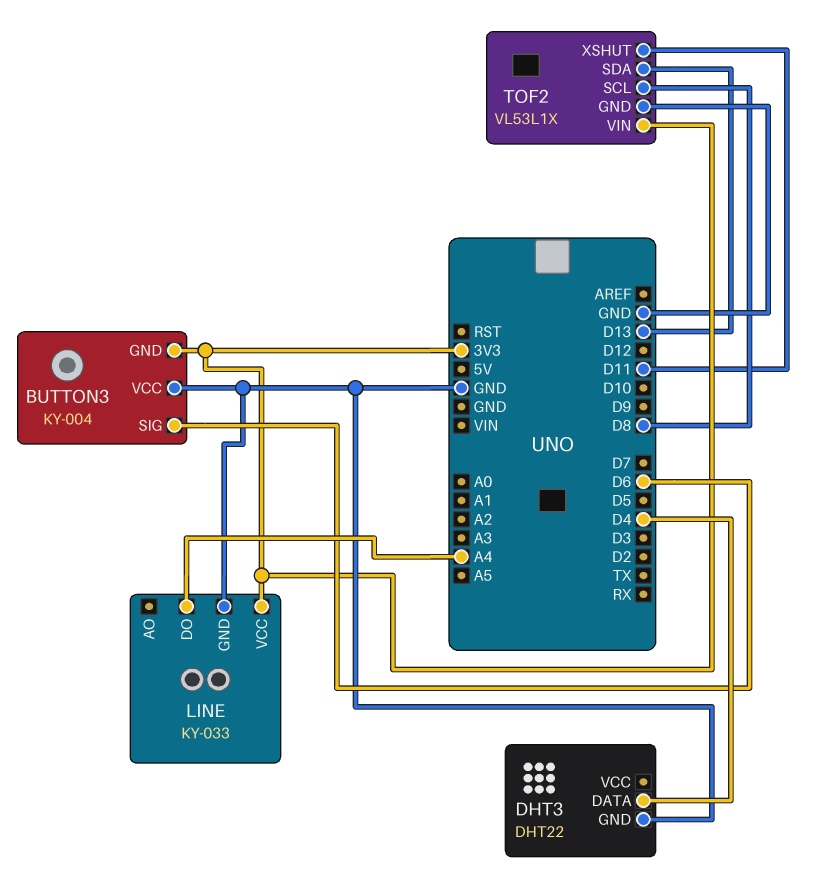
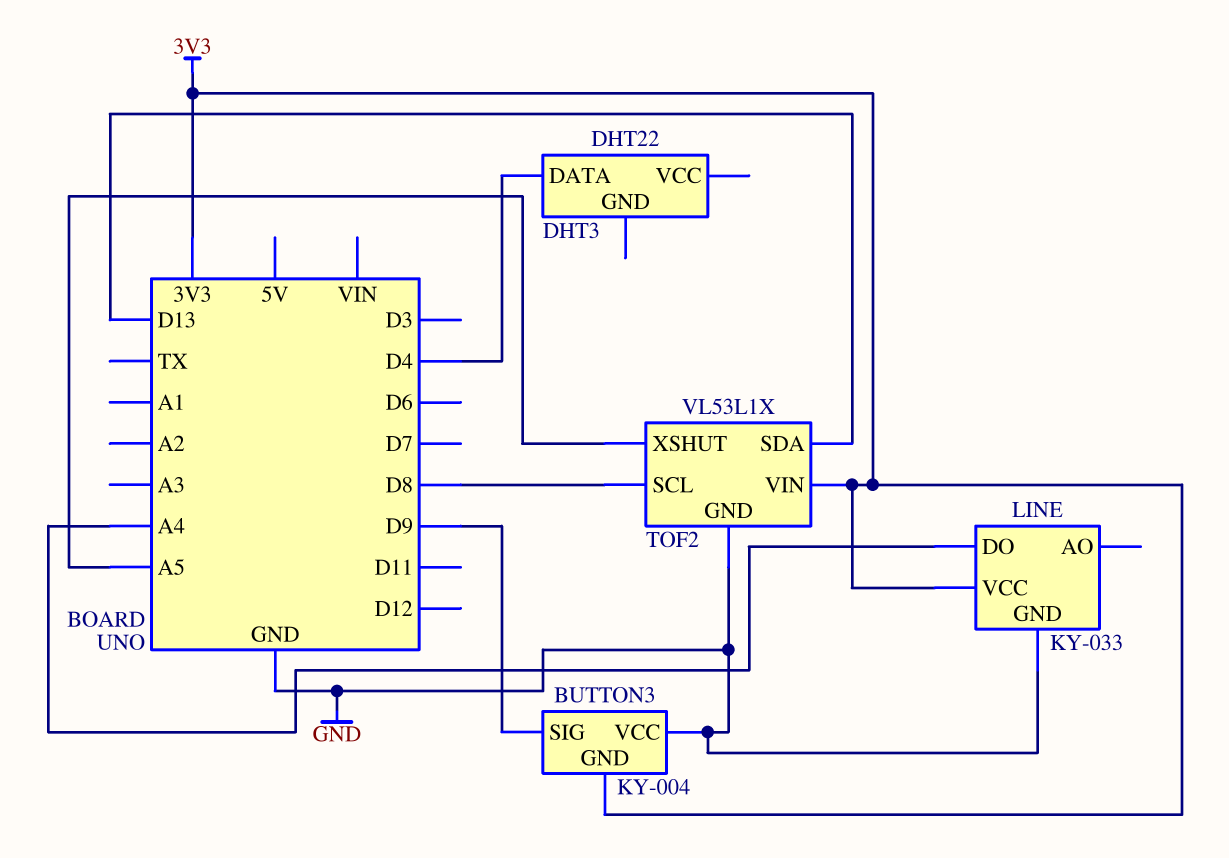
BUTTON3 pin SIG: D6 -> D9
DHT3 pin GND: GND -> none
TOF2 pin XSHUT: D11 -> A5

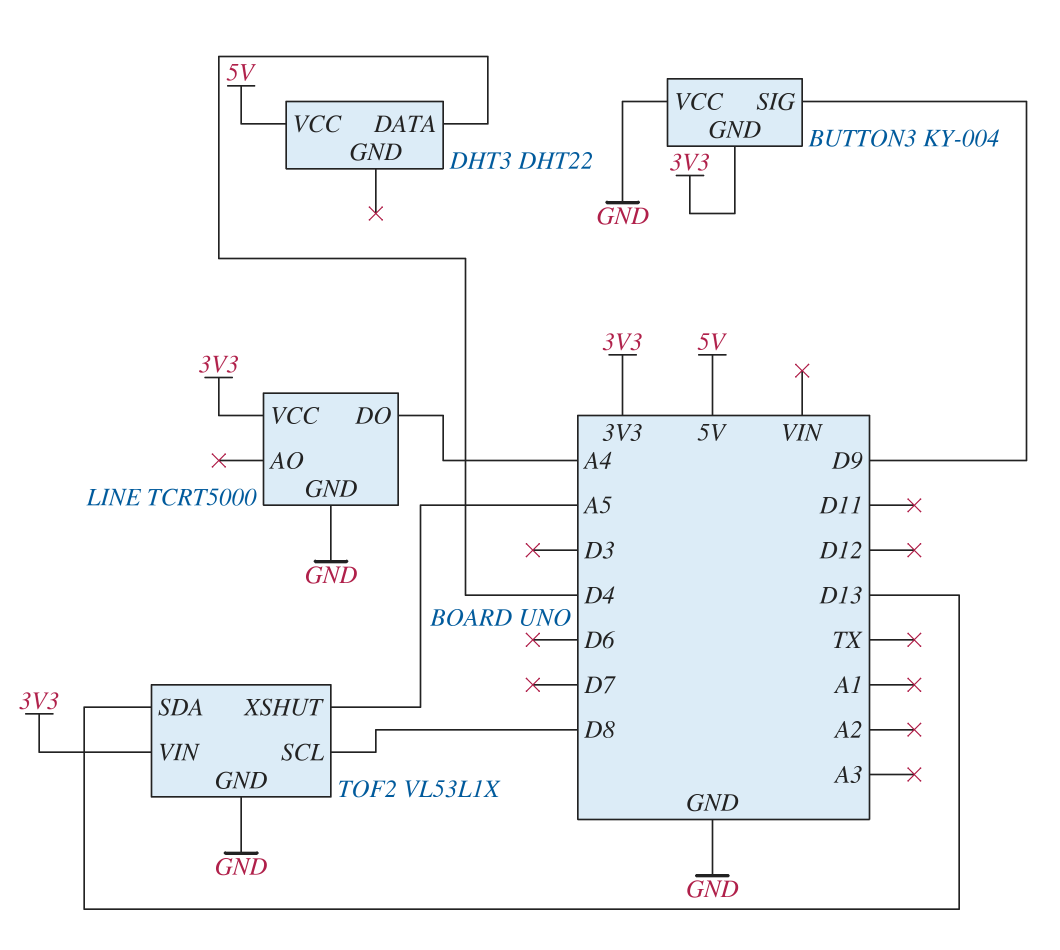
DHT3 pin VCC: none -> 5V
LINE: KY-033 -> TCRT5000

